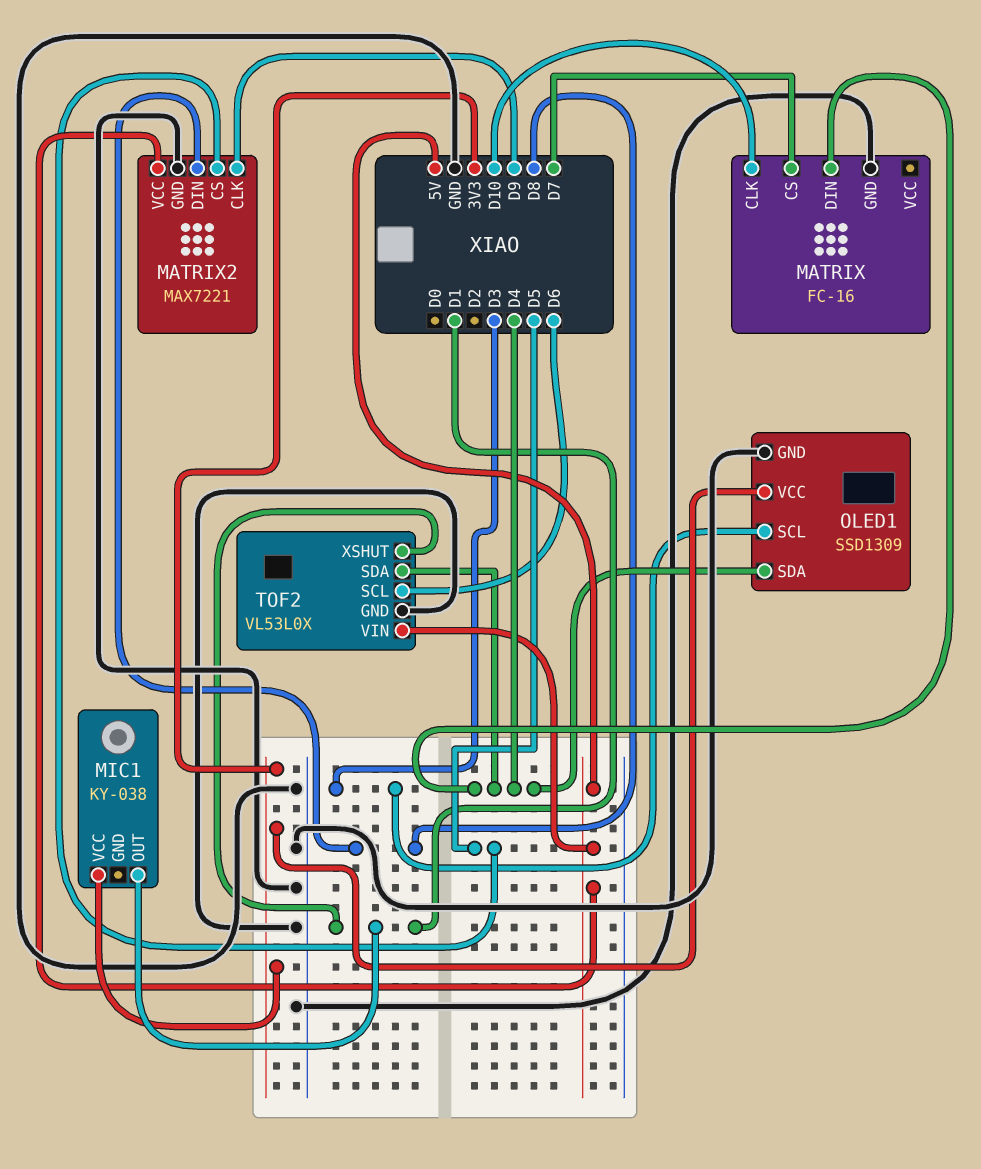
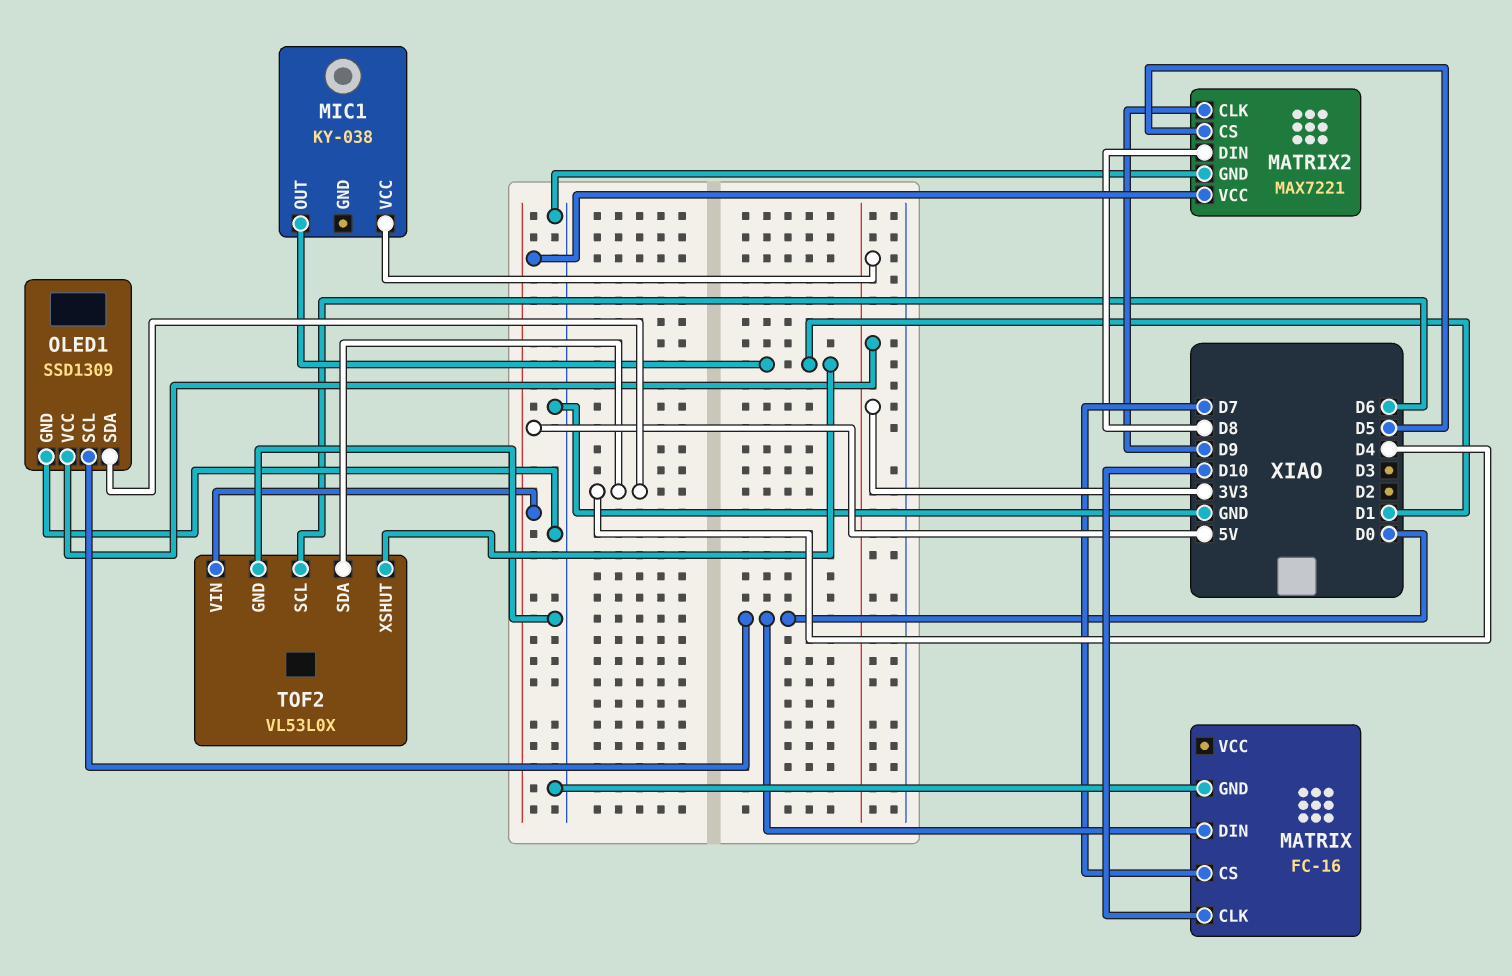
MATRIX pin DIN: D4 -> D0
OLED1 pin SCL: D3 -> D0

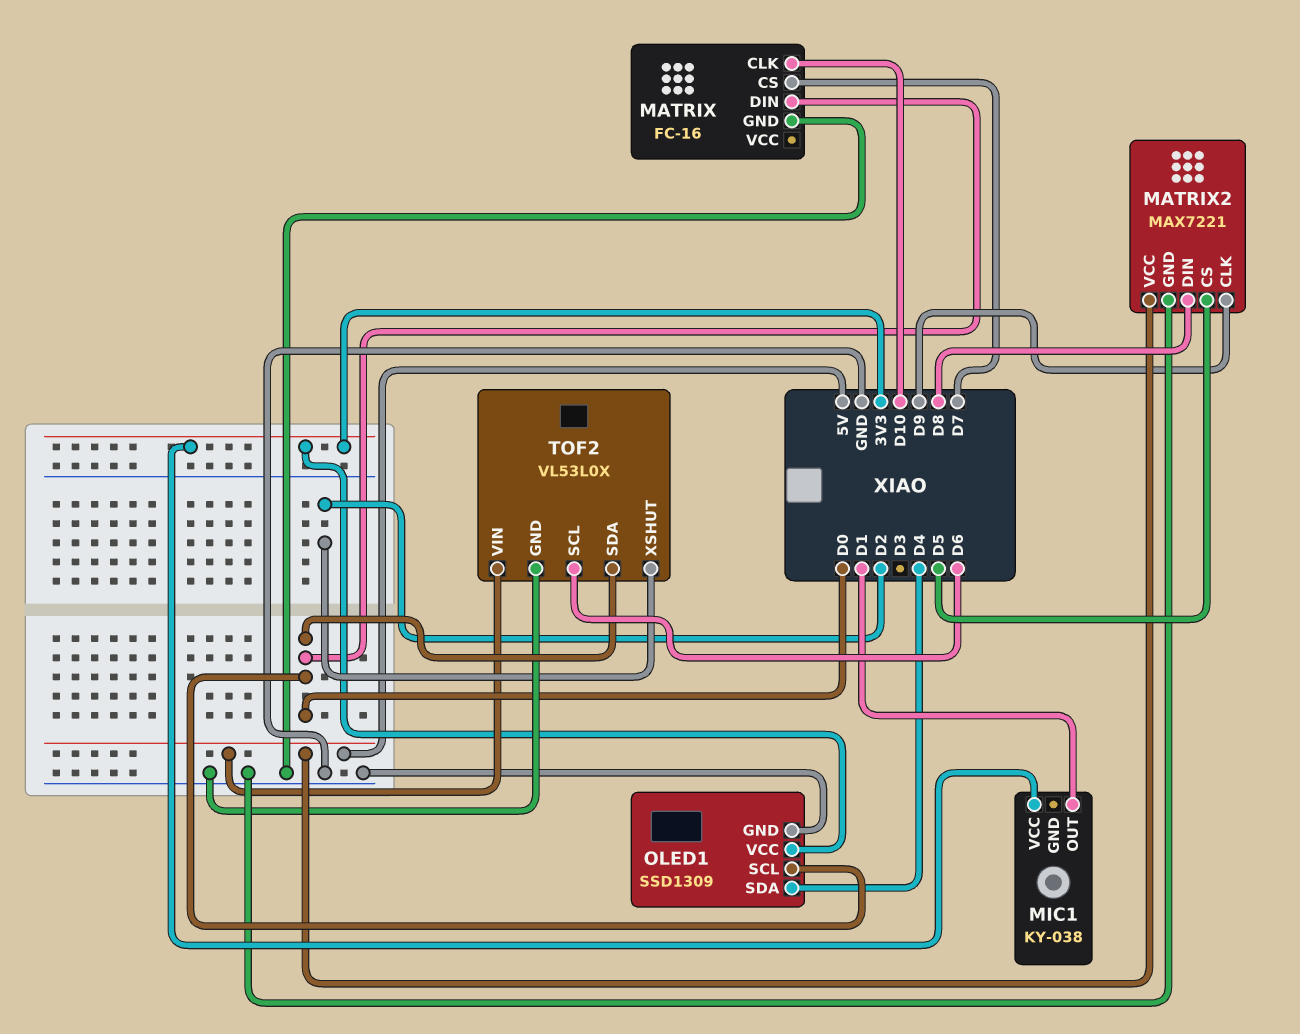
TOF2 pin SDA: D4 -> D0
TOF2 pin XSHUT: D1 -> D2

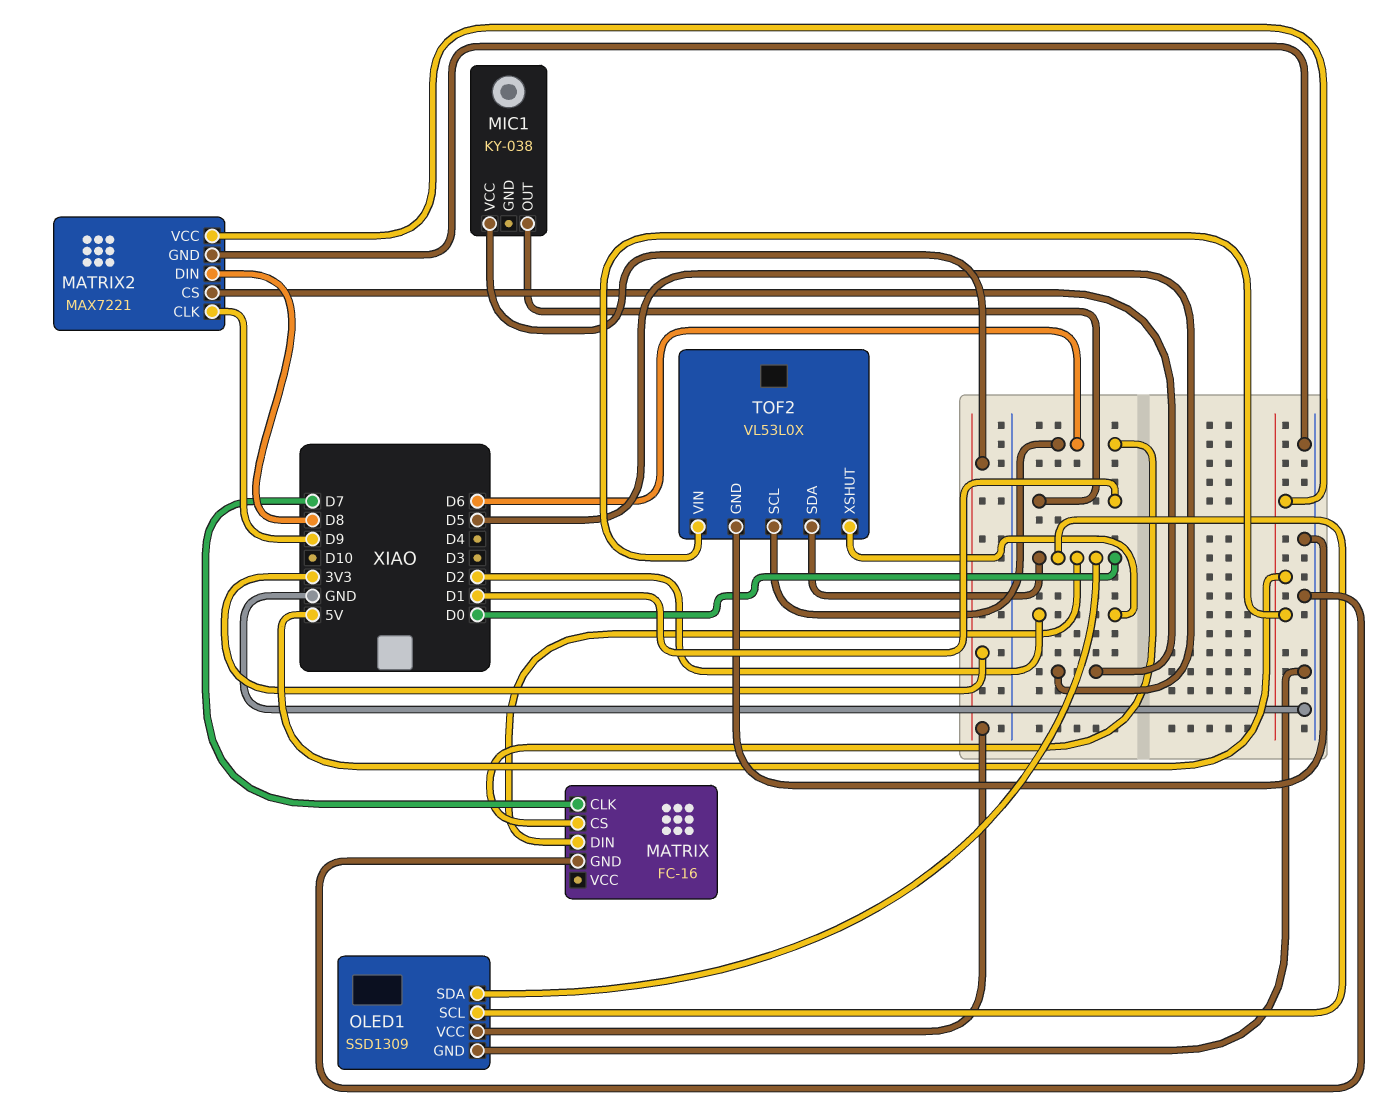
MATRIX pin CLK: D10 -> D7
MATRIX pin CS: D7 -> D6
OLED1 pin SDA: D4 -> D0

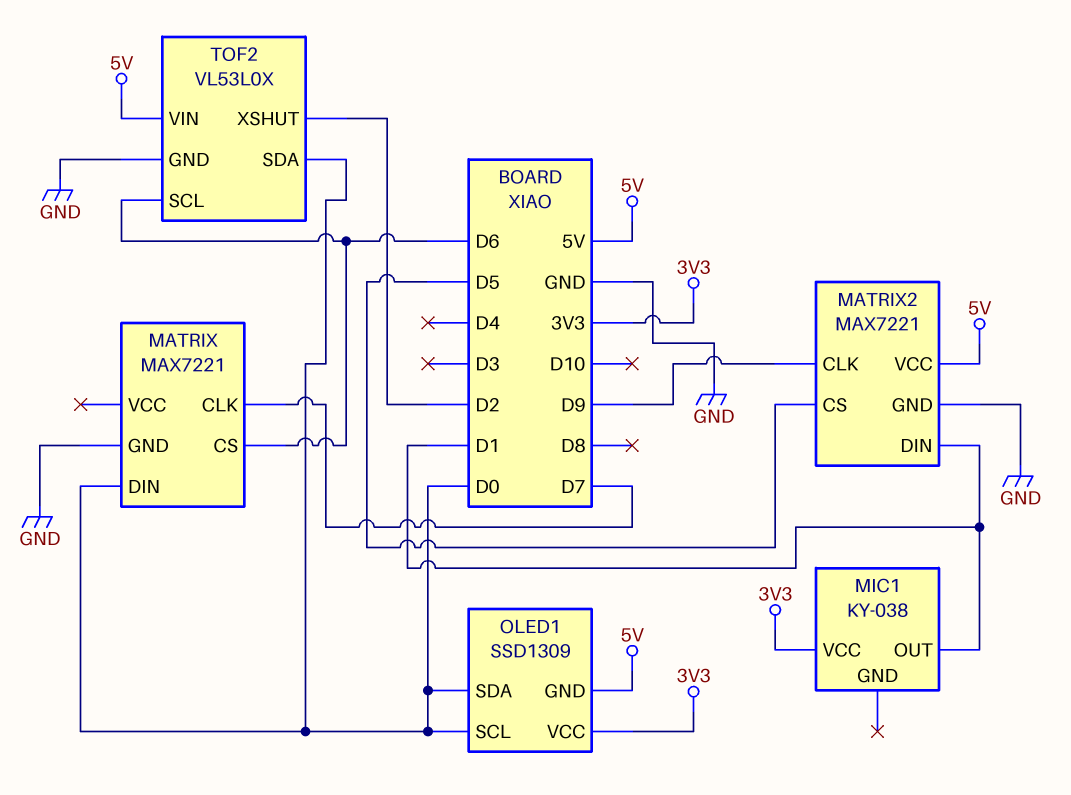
MATRIX: FC-16 -> MAX7221
MATRIX2 pin DIN: D8 -> D1
OLED1 pin GND: GND -> 5V

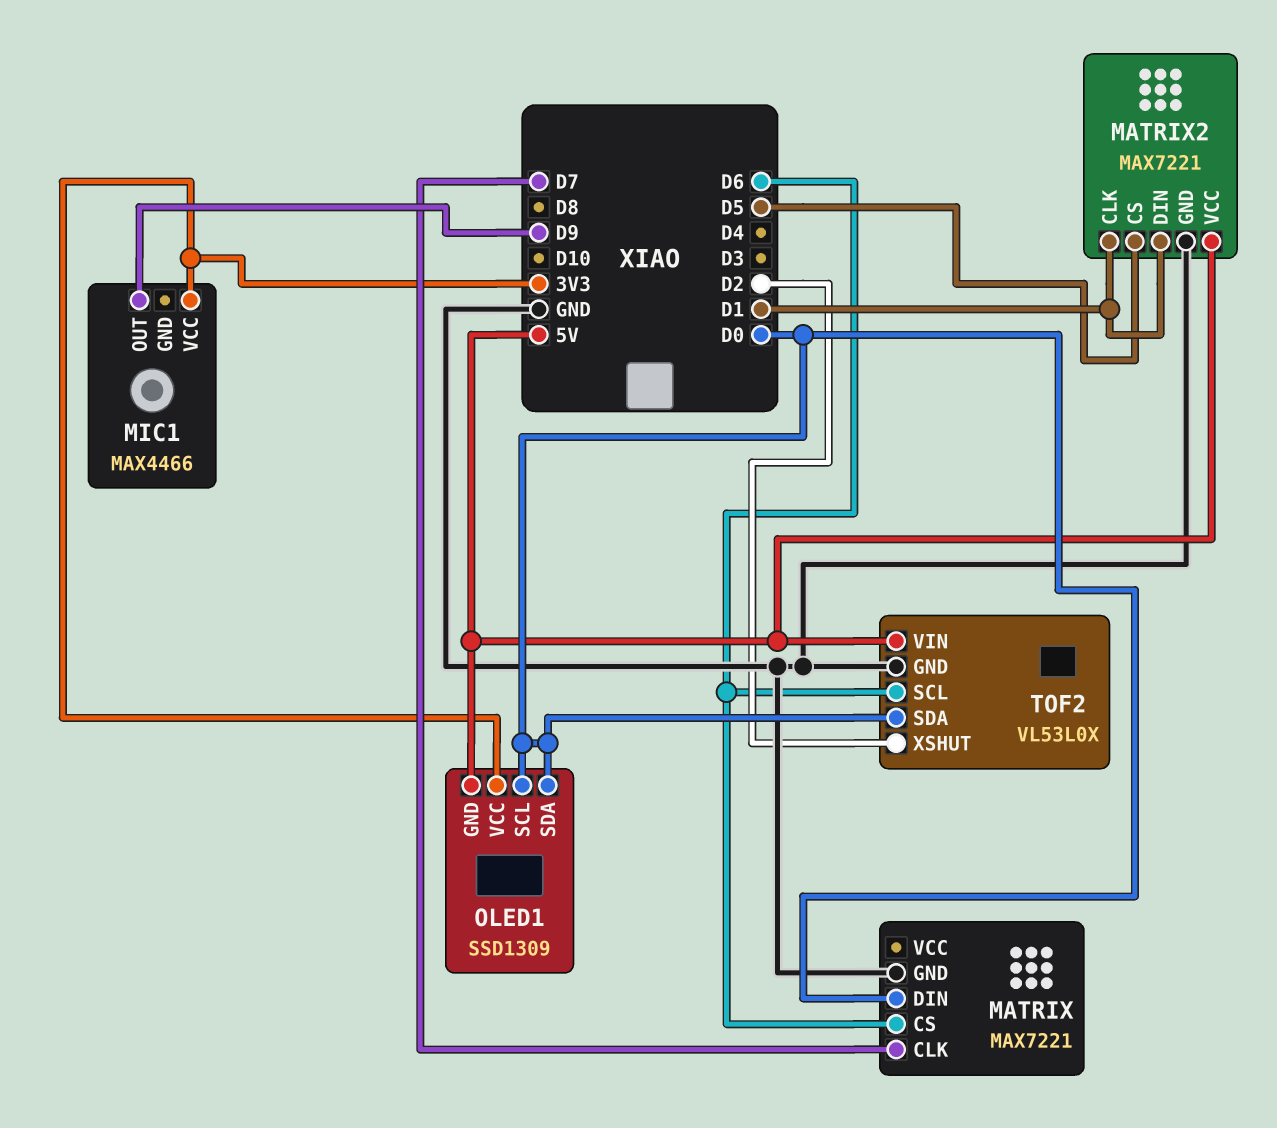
MATRIX2 pin CLK: D9 -> D1
MIC1: KY-038 -> MAX4466
MIC1 pin OUT: D1 -> D9

